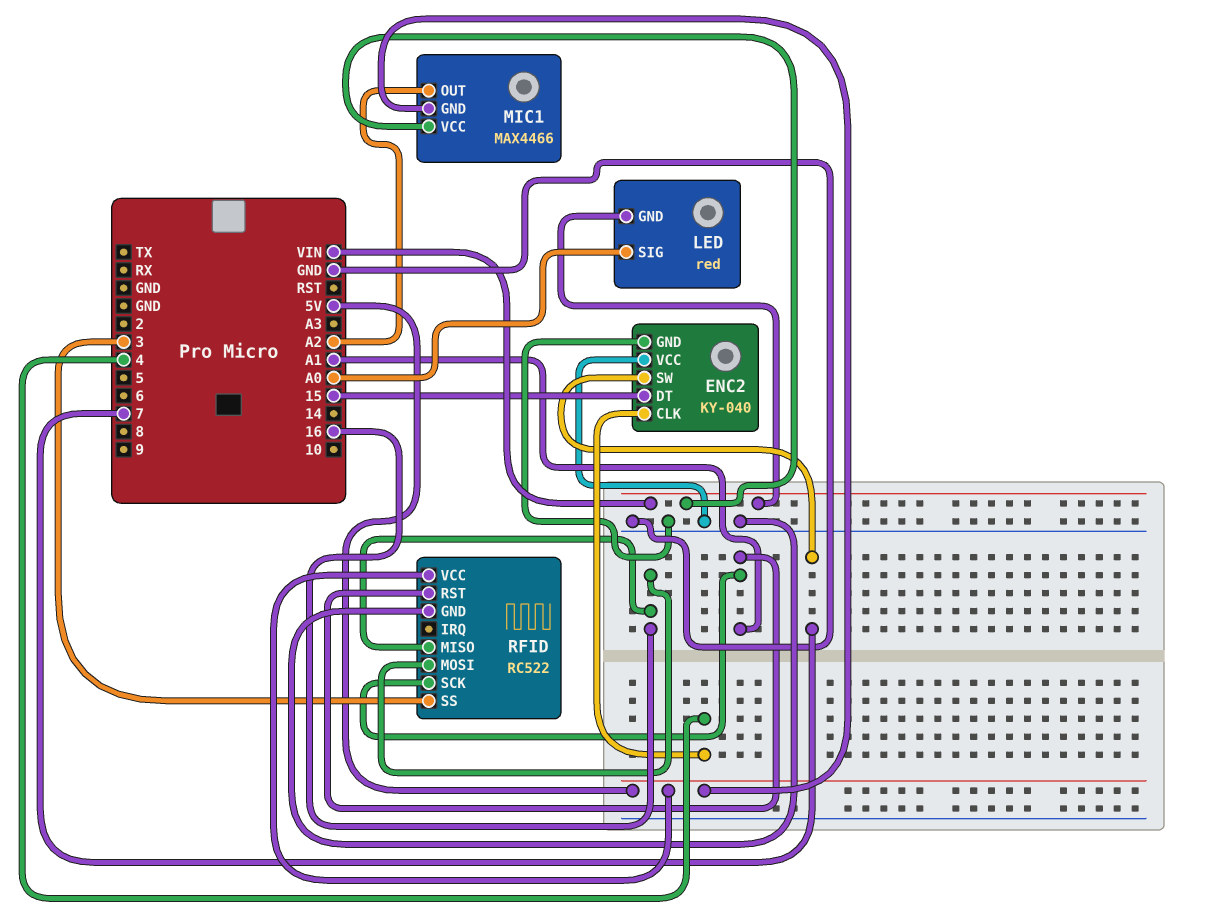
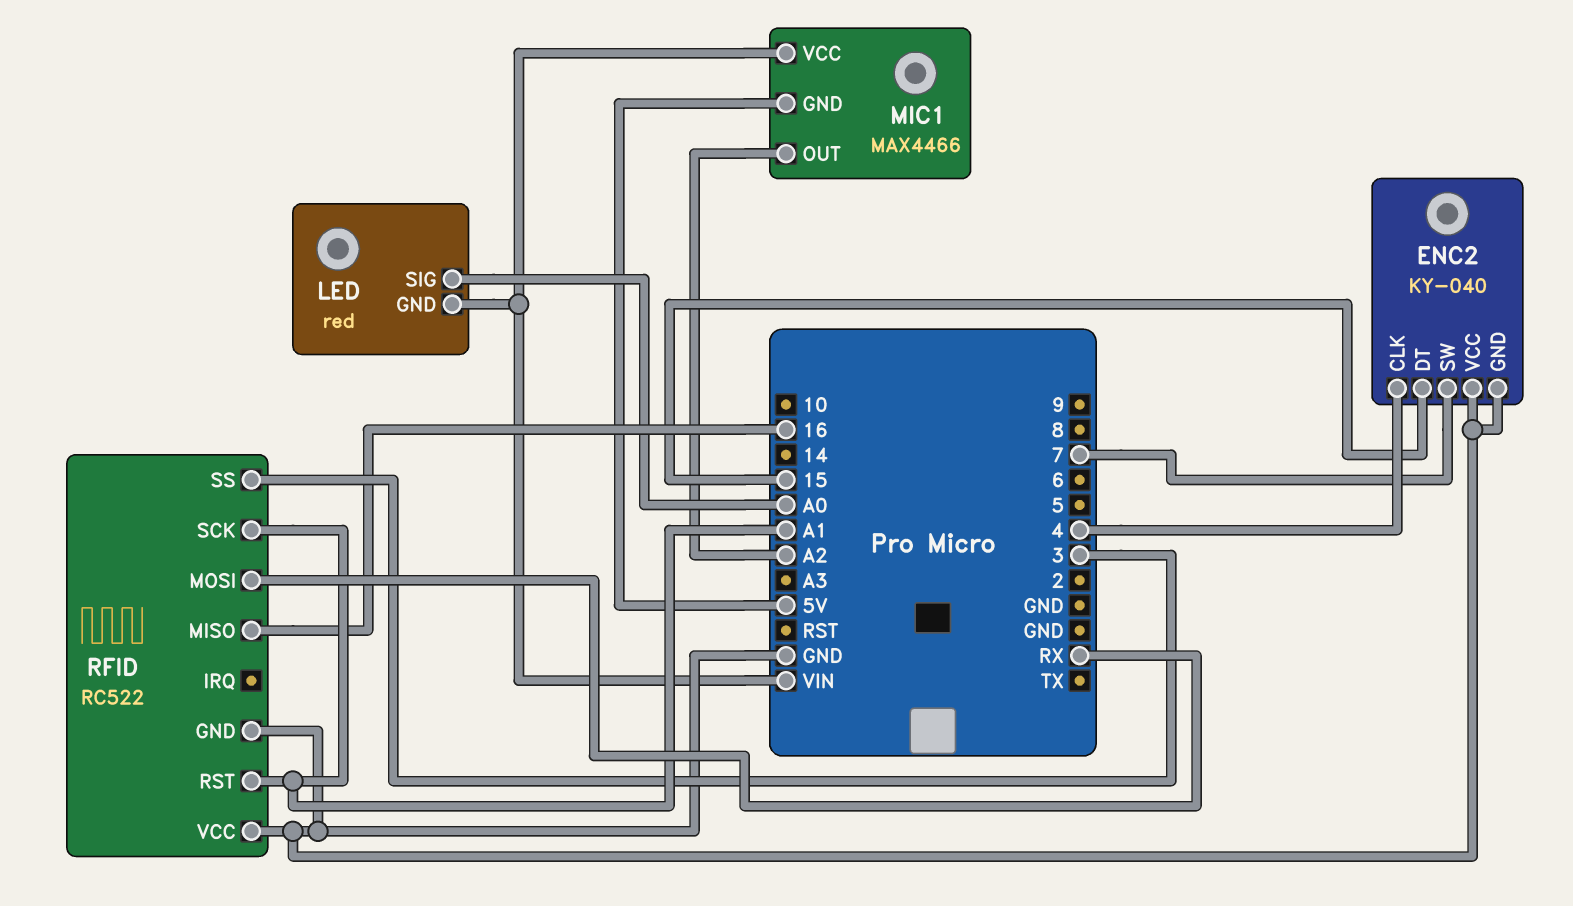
RFID pin MOSI: 16 -> RX
RFID pin VCC: 5V -> GND

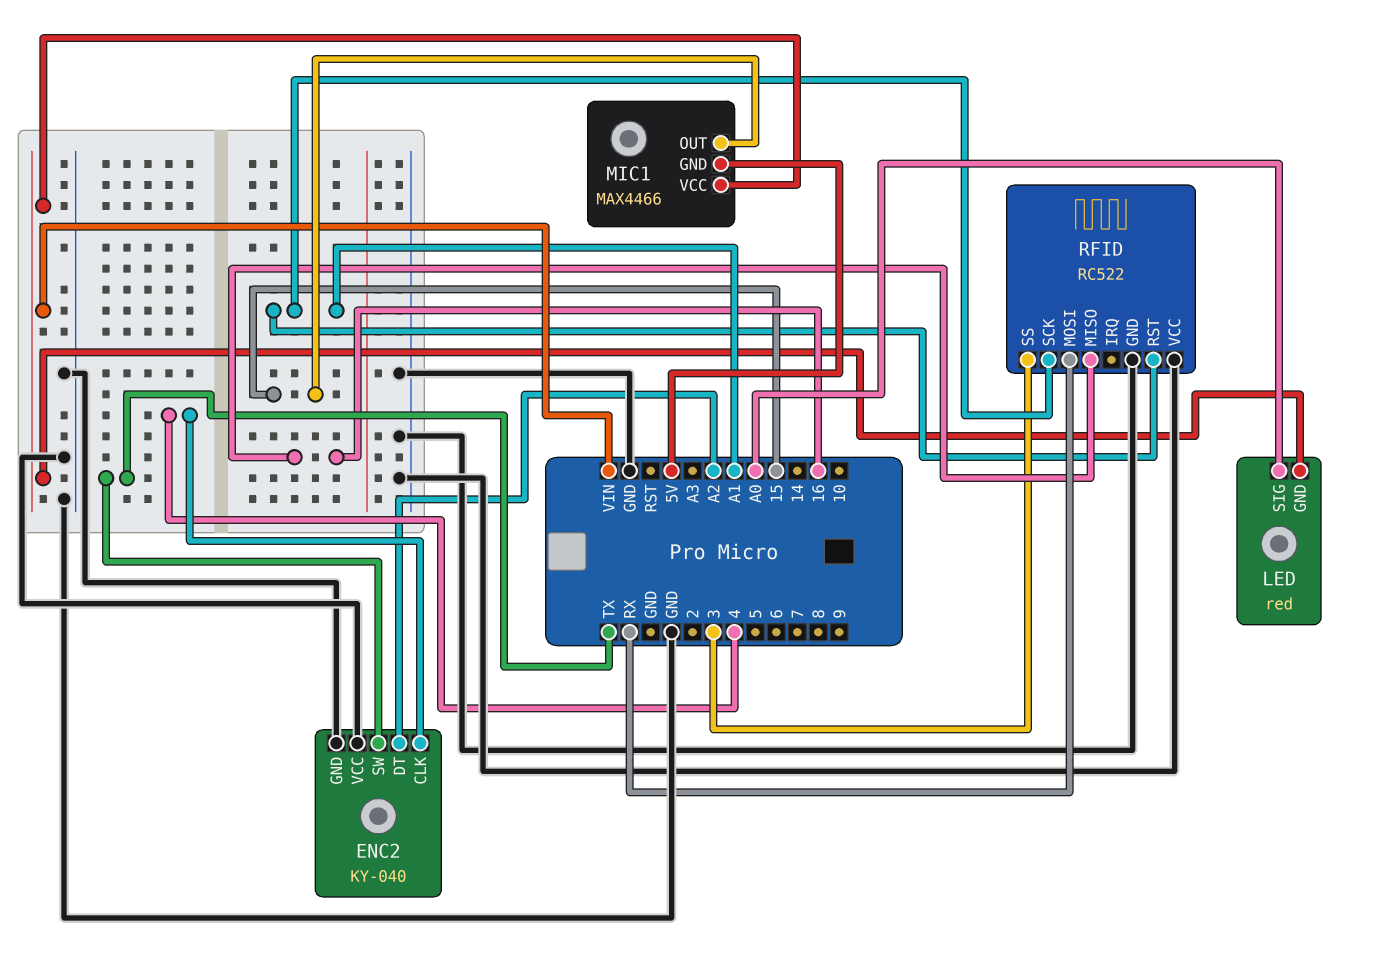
ENC2 pin DT: 15 -> A2
ENC2 pin SW: 7 -> TX
MIC1 pin OUT: A2 -> 15

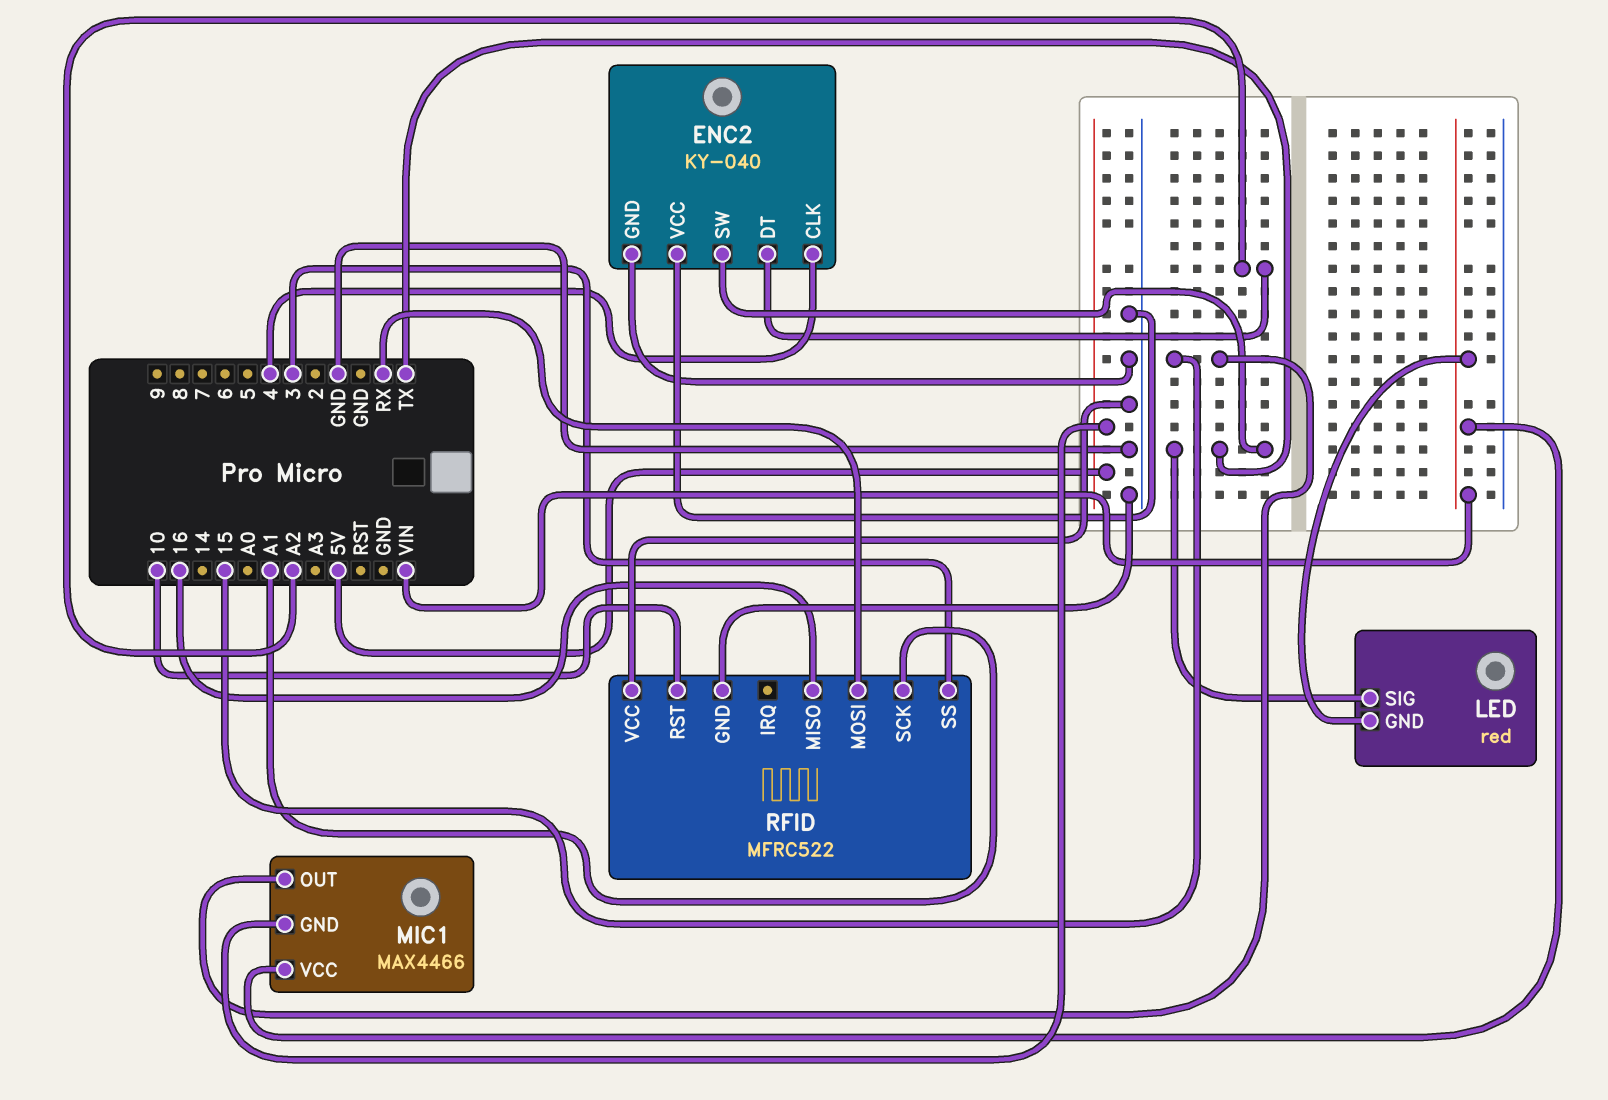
LED pin SIG: A0 -> TX
RFID: RC522 -> MFRC522
RFID pin RST: A1 -> 10

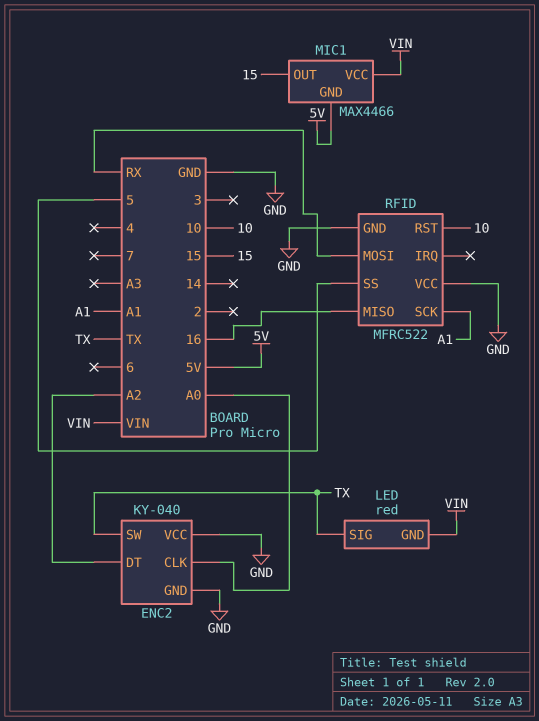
ENC2 pin CLK: 4 -> A0
RFID pin SS: 3 -> 5

